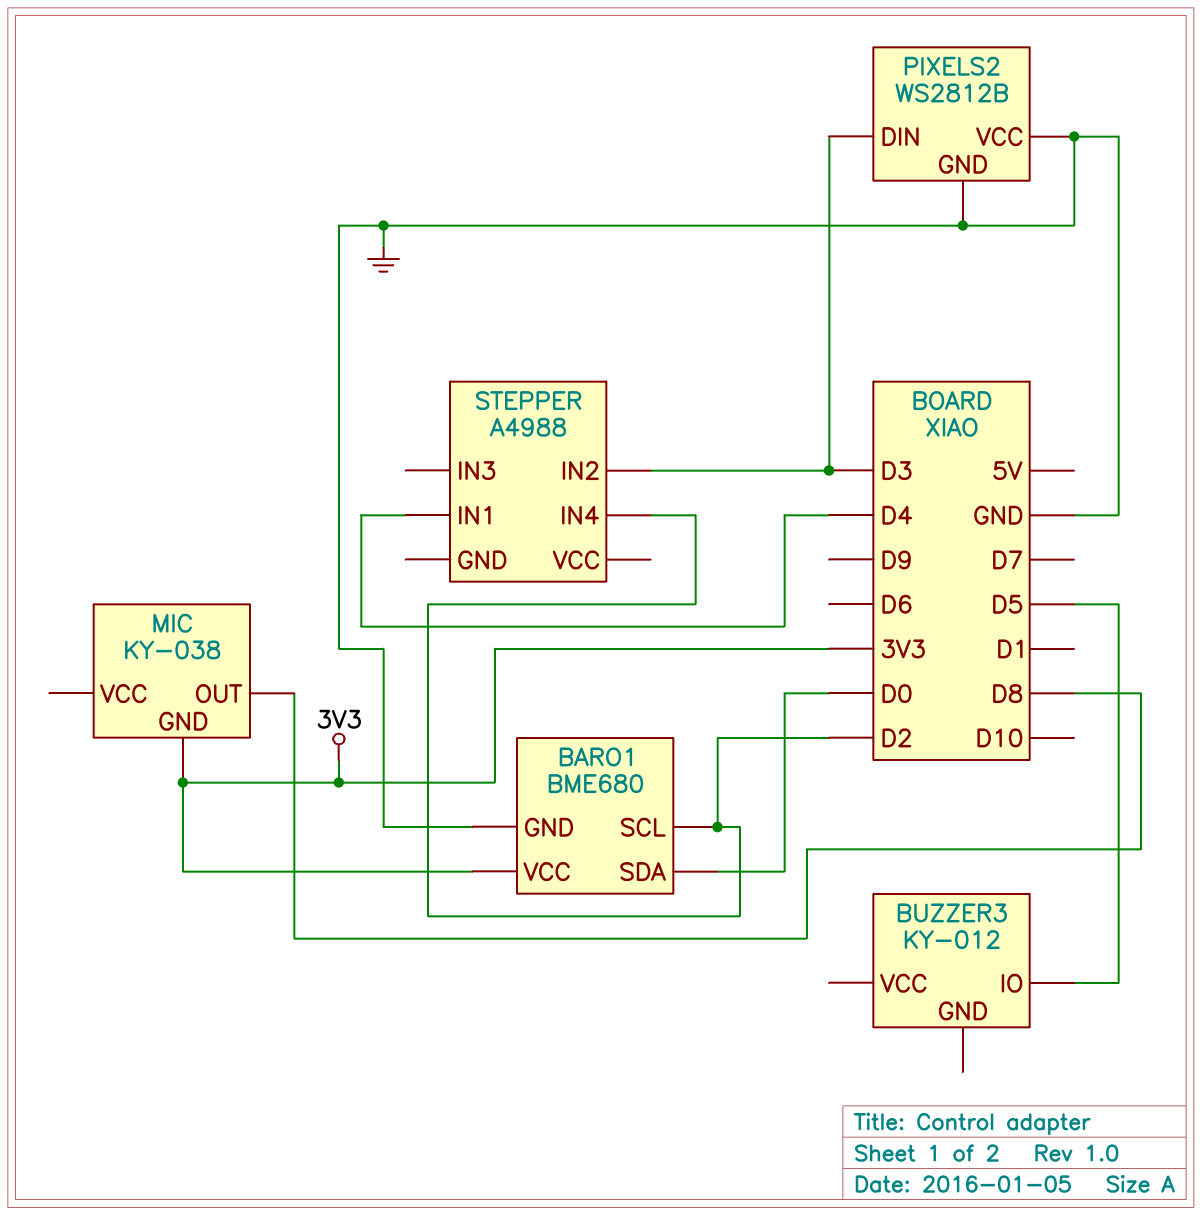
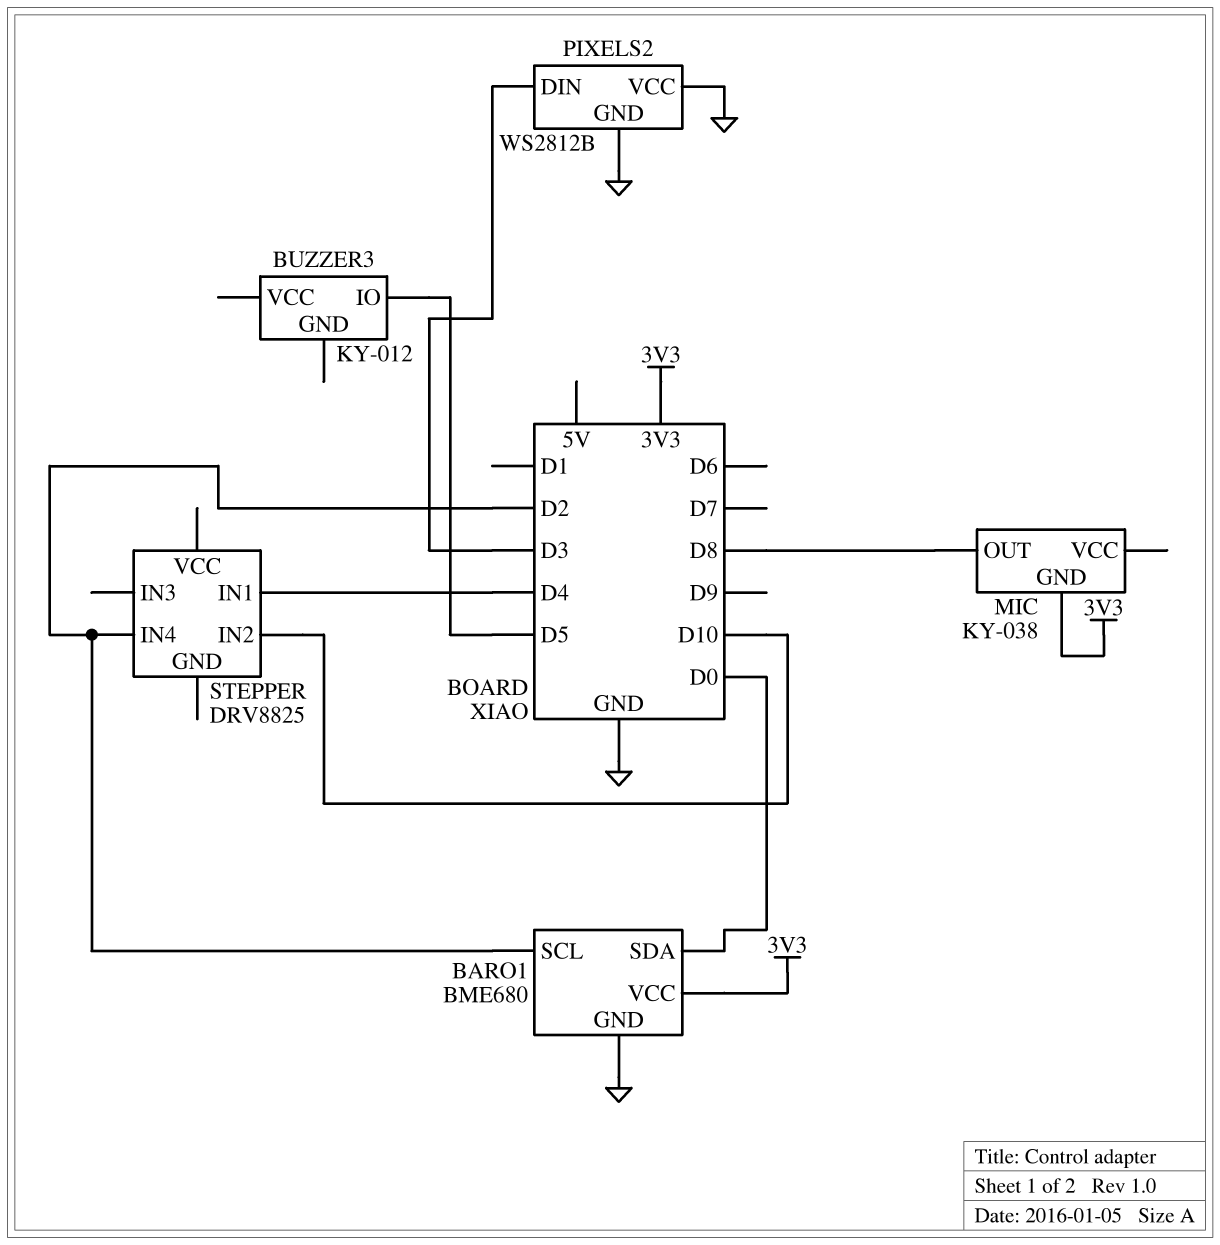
STEPPER: A4988 -> DRV8825
STEPPER pin IN2: D3 -> D10

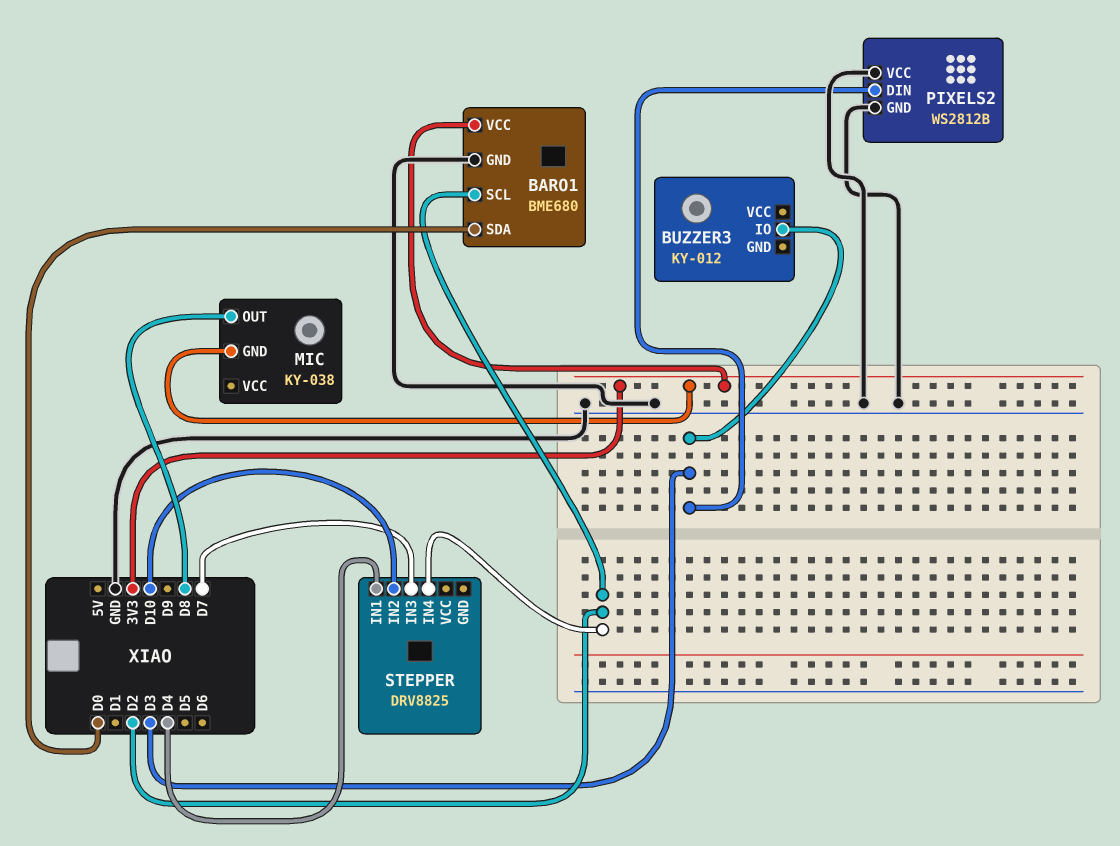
BUZZER3 pin IO: D5 -> D3
STEPPER pin IN3: none -> D7

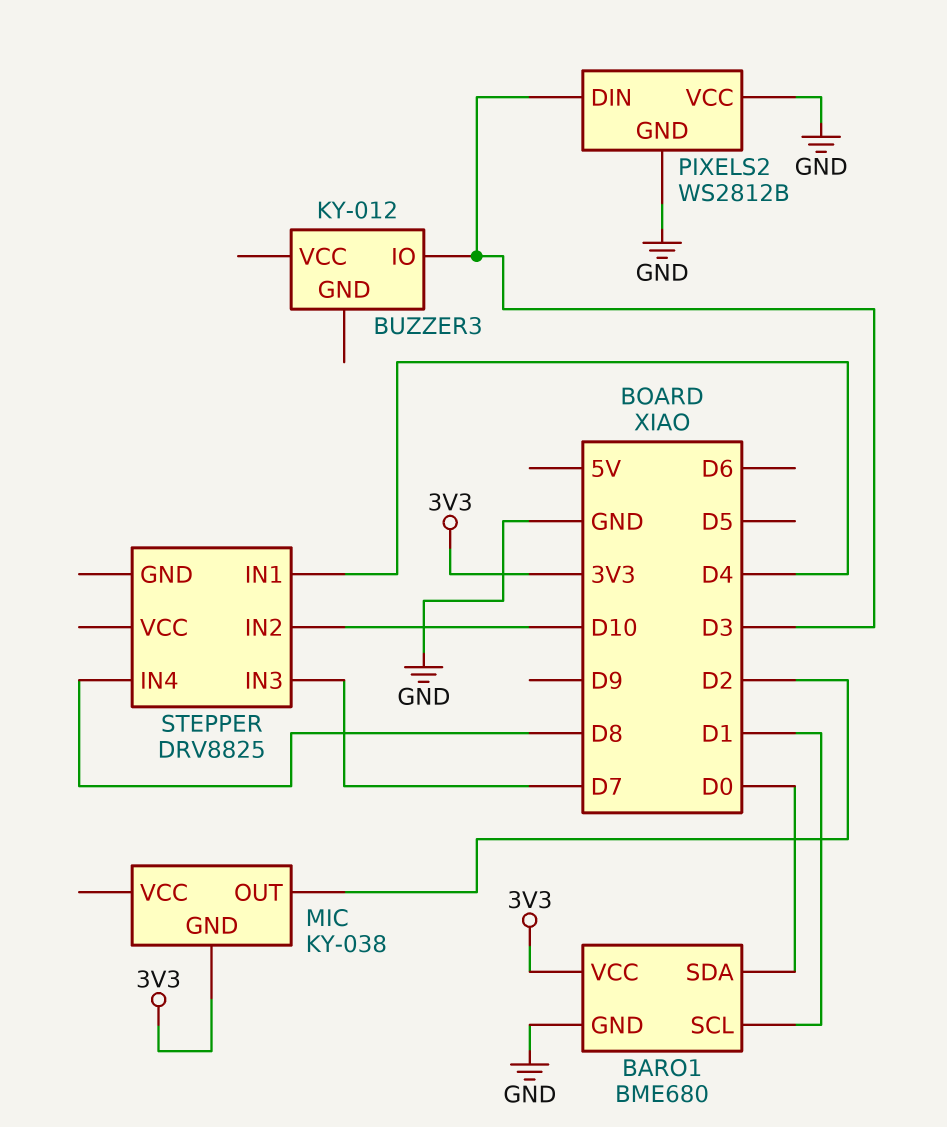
BARO1 pin SCL: D2 -> D1
MIC pin OUT: D8 -> D2
STEPPER pin IN4: D2 -> D8

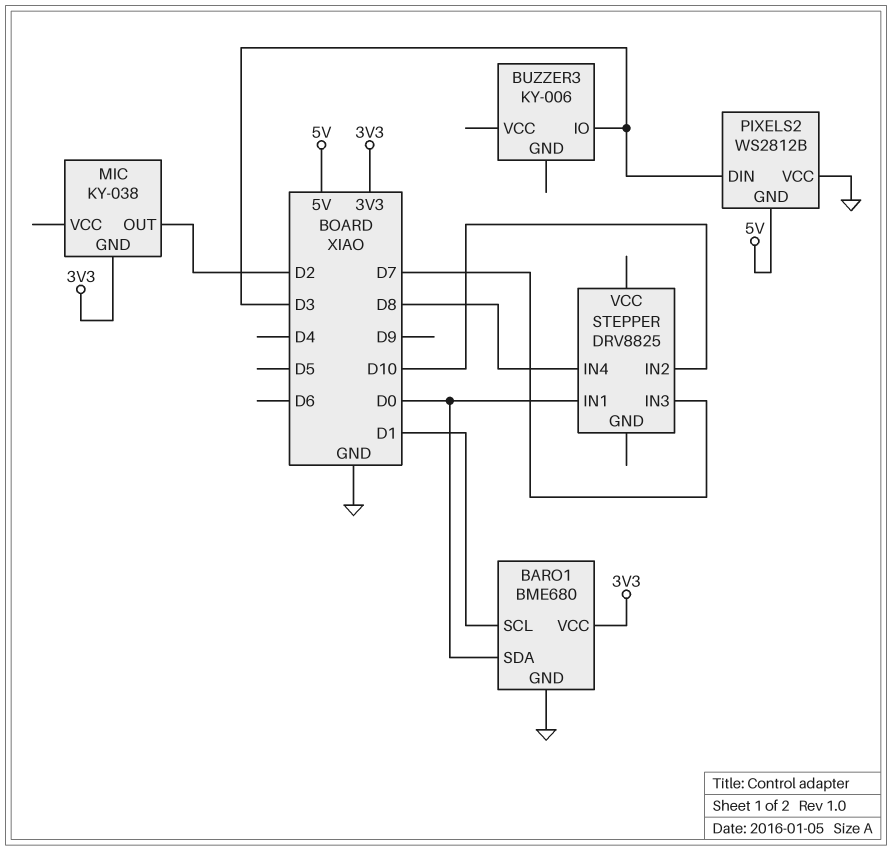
BUZZER3: KY-012 -> KY-006
PIXELS2 pin GND: GND -> 5V
STEPPER pin IN1: D4 -> D0

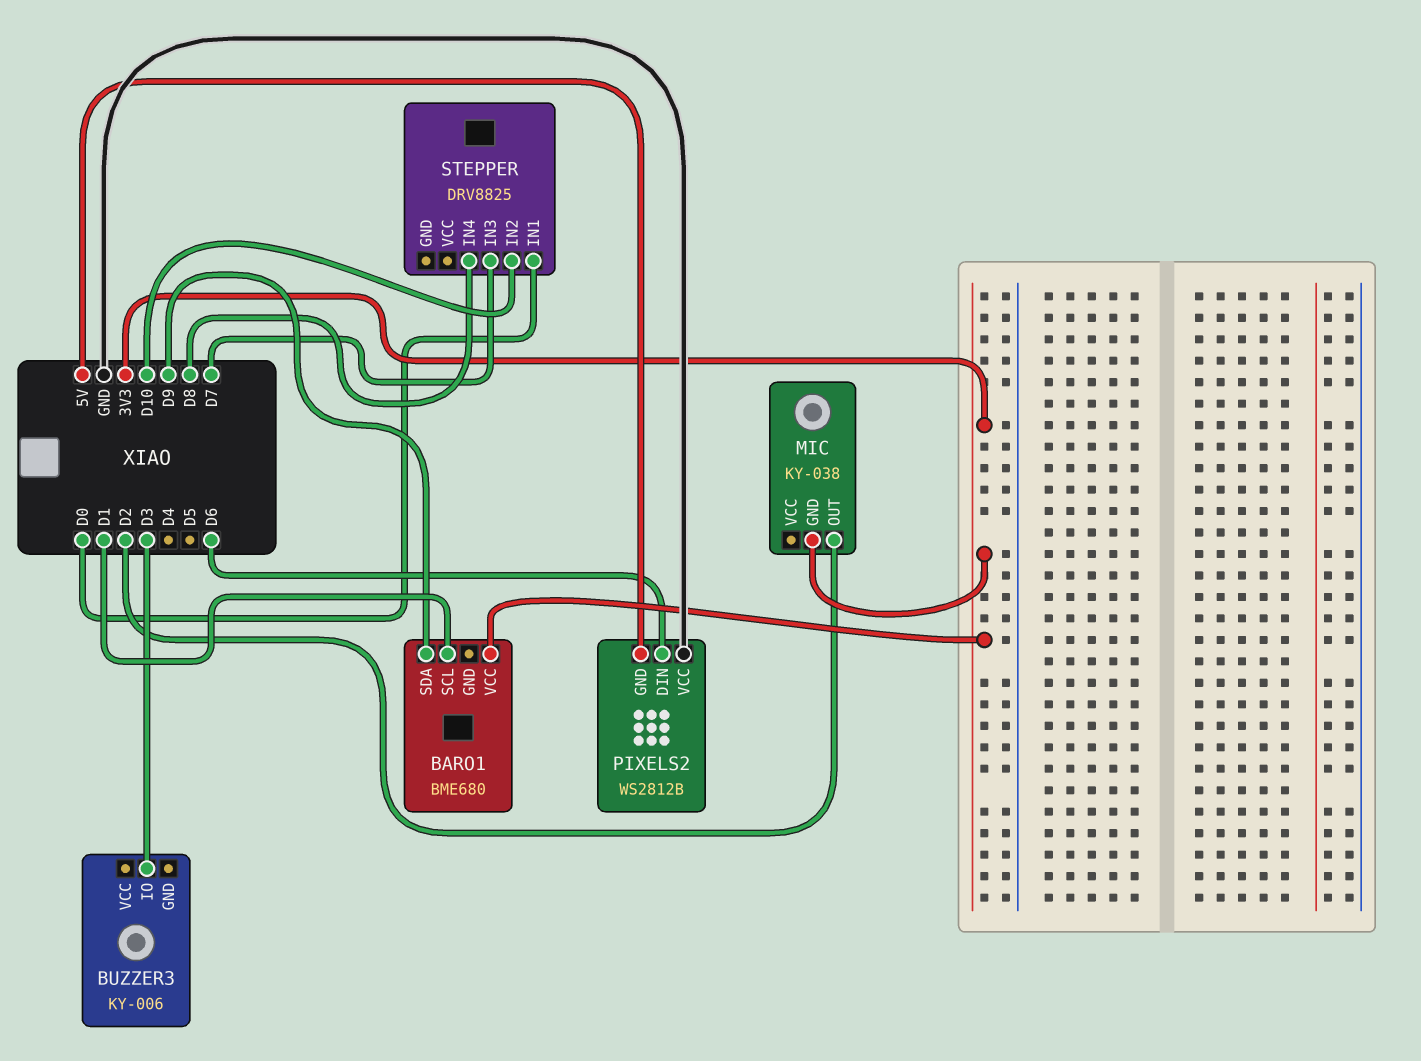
BARO1 pin GND: GND -> none
BARO1 pin SDA: D0 -> D9
PIXELS2 pin DIN: D3 -> D6

